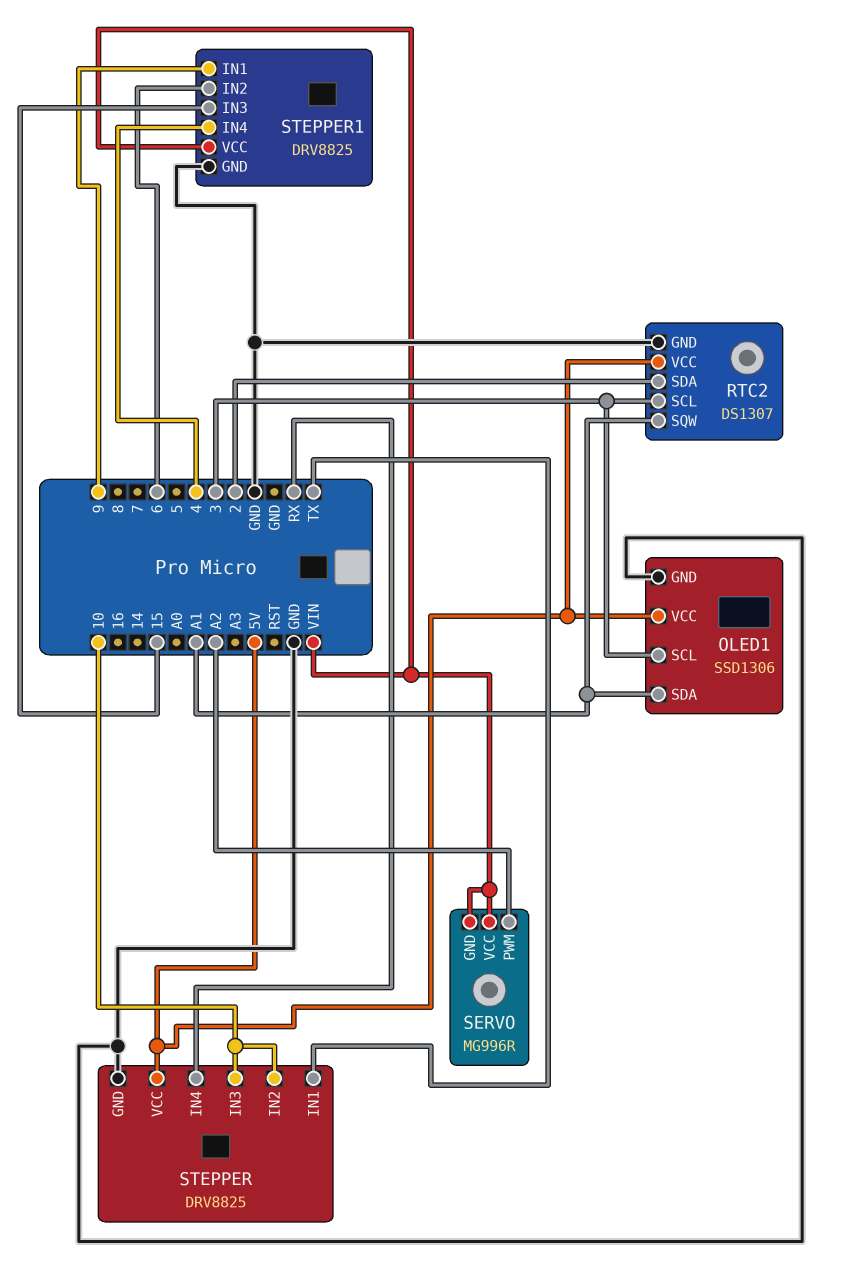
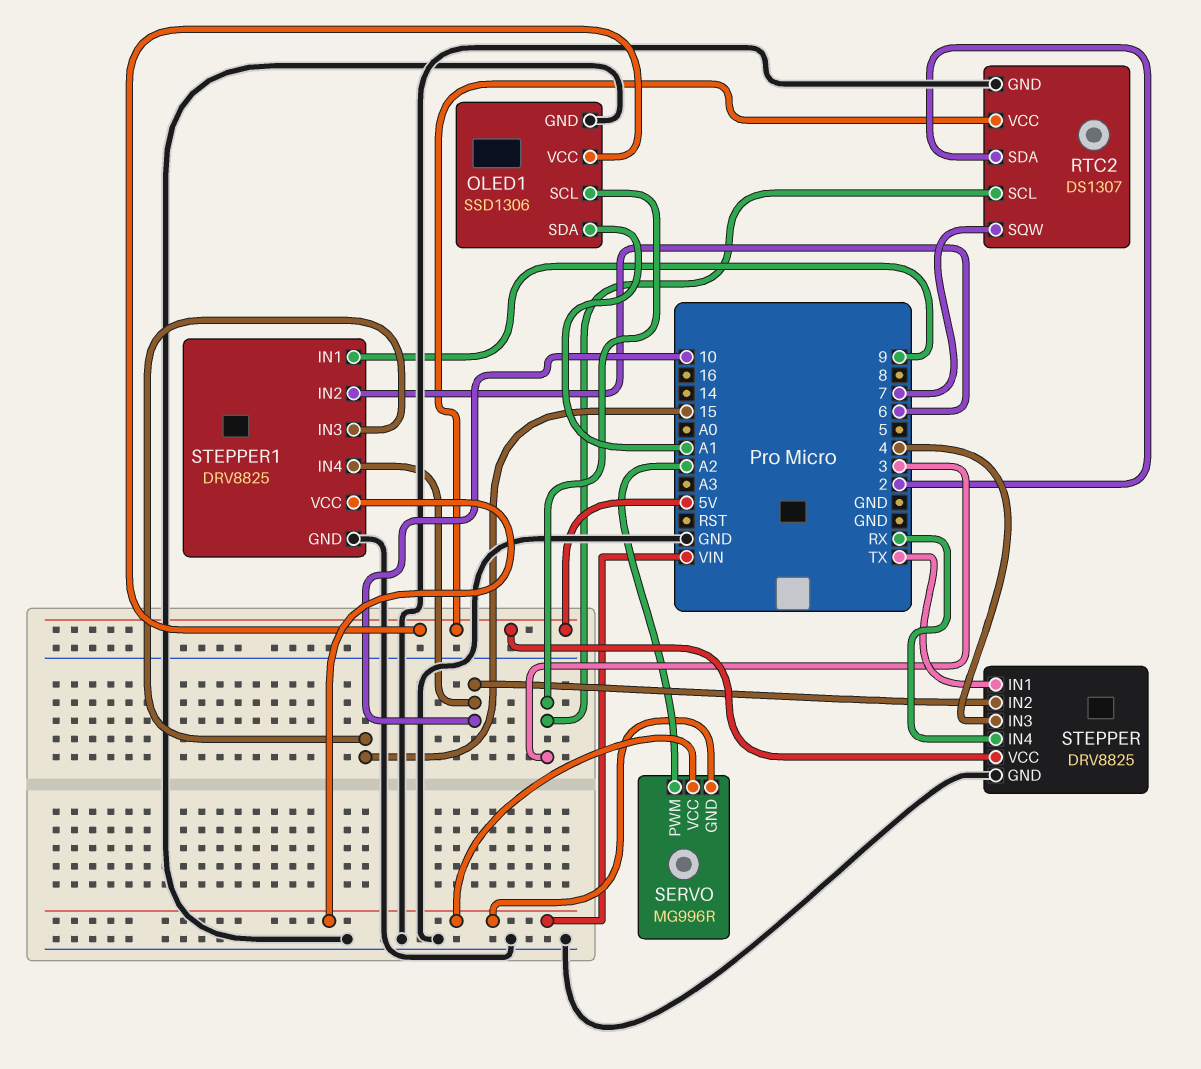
RTC2 pin SQW: A1 -> 7
STEPPER pin IN3: 10 -> 4
STEPPER1 pin IN4: 4 -> 10

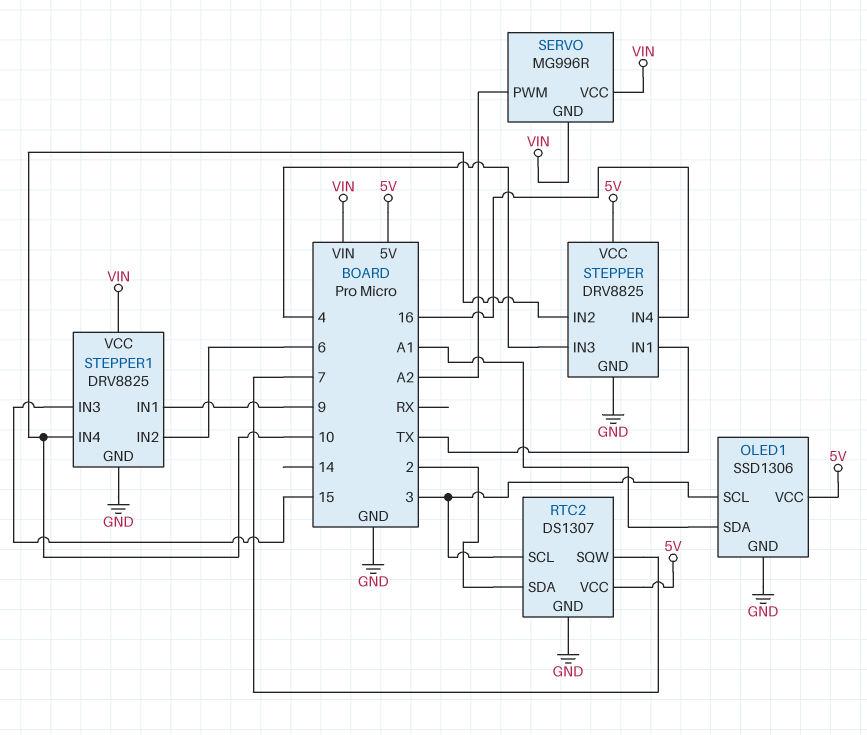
STEPPER pin IN4: RX -> 16

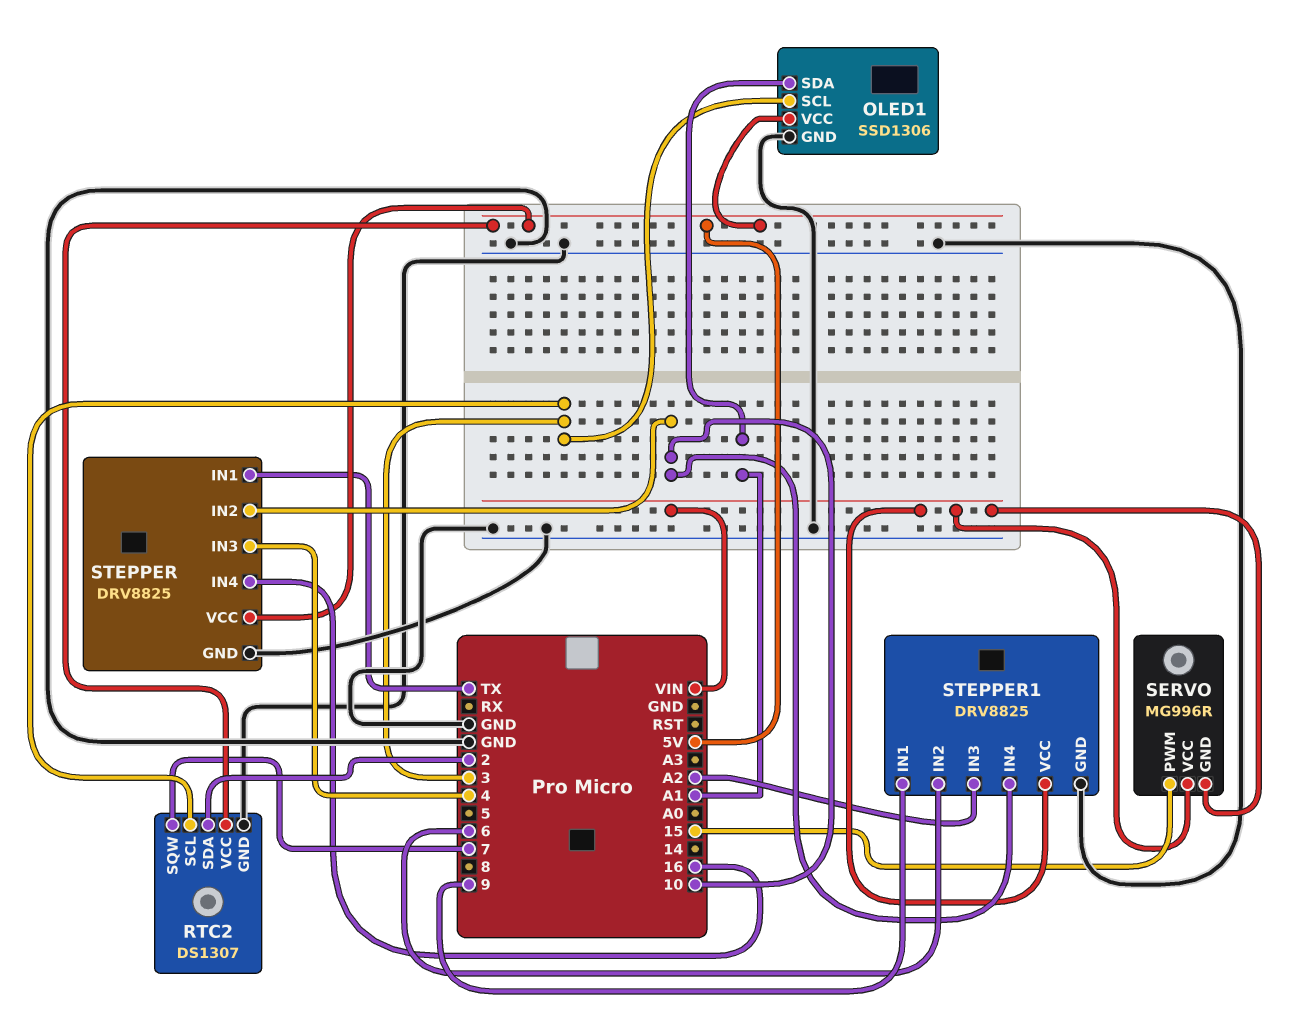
SERVO pin PWM: A2 -> 15
STEPPER1 pin IN3: 15 -> A2

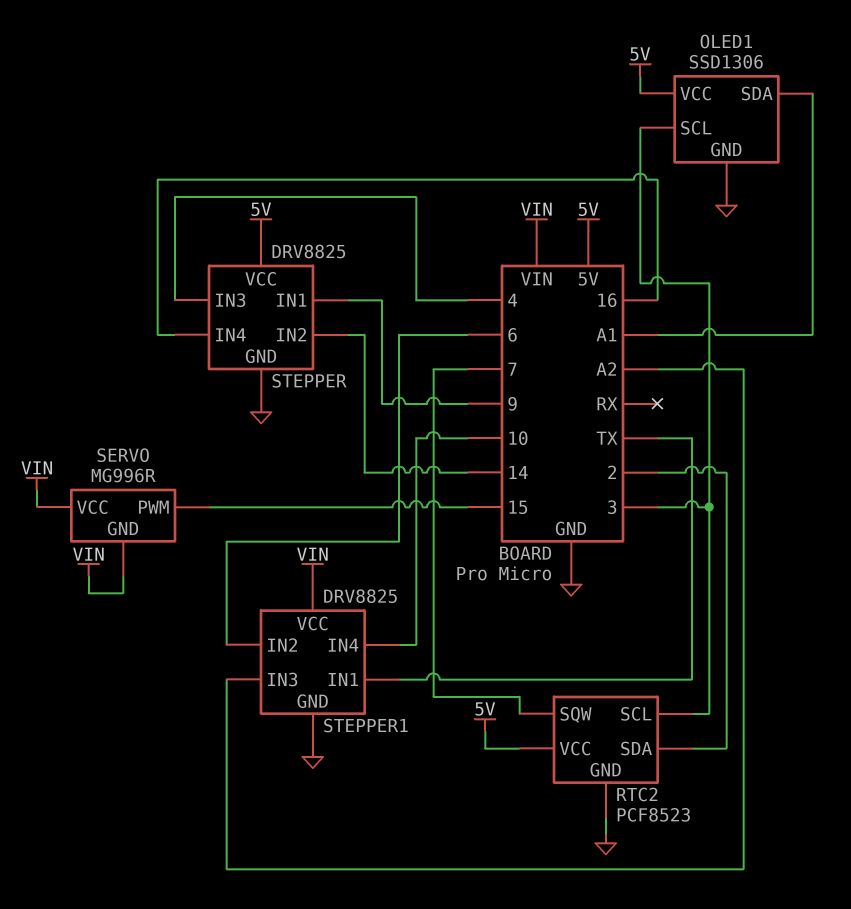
RTC2: DS1307 -> PCF8523
STEPPER pin IN1: TX -> 9
STEPPER pin IN2: 10 -> 14
STEPPER1 pin IN1: 9 -> TX

